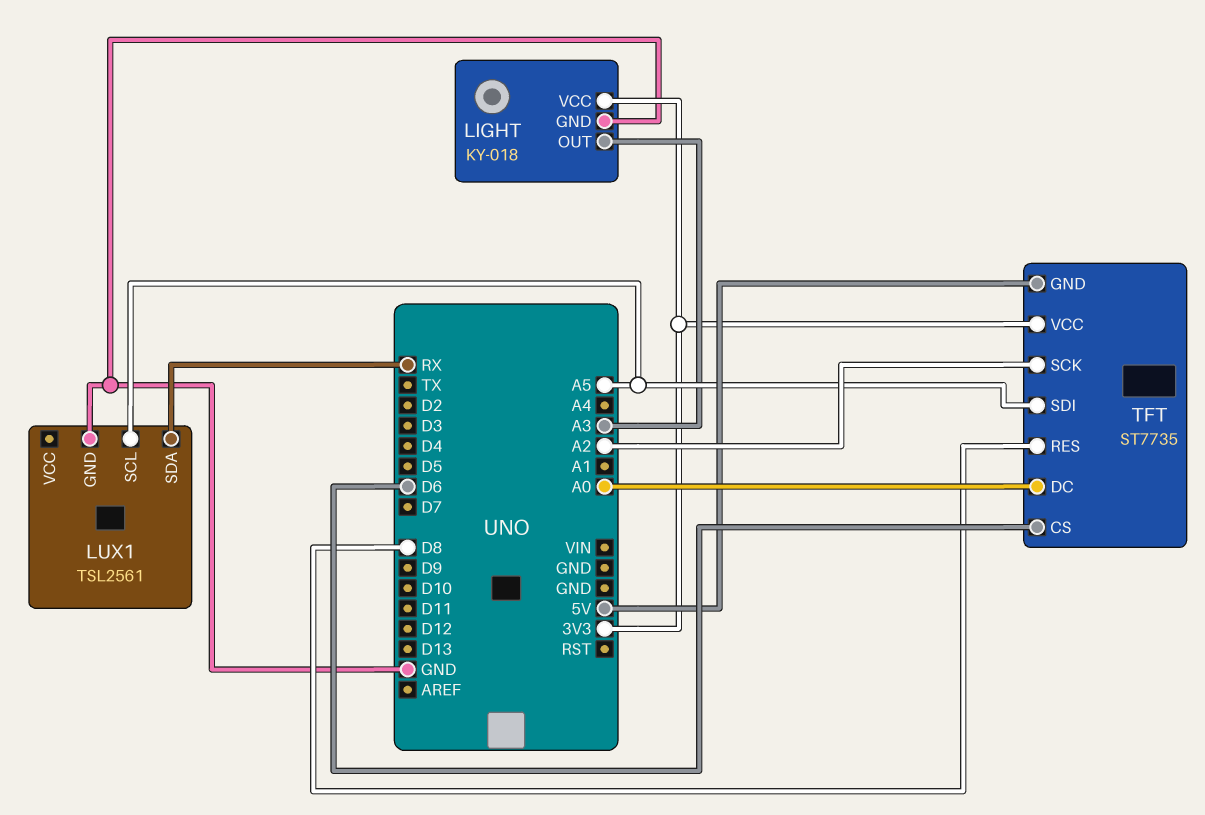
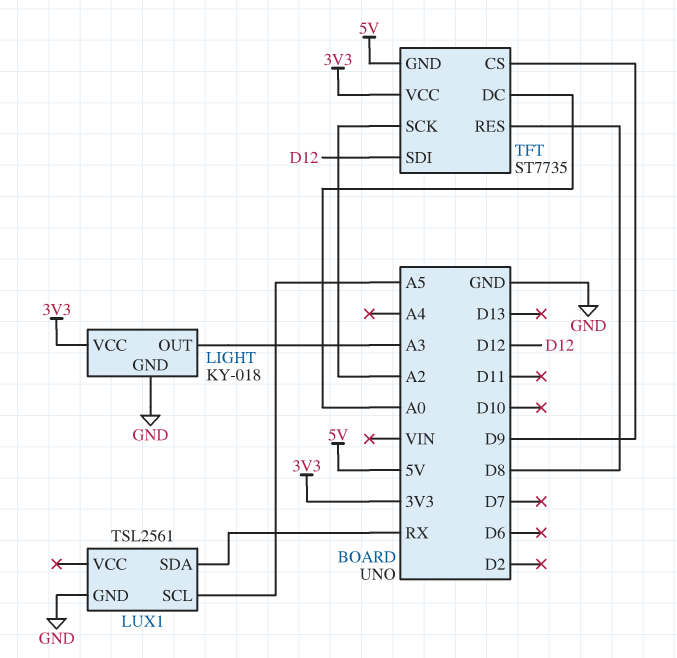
TFT pin CS: D6 -> D9
TFT pin SDI: A5 -> D12

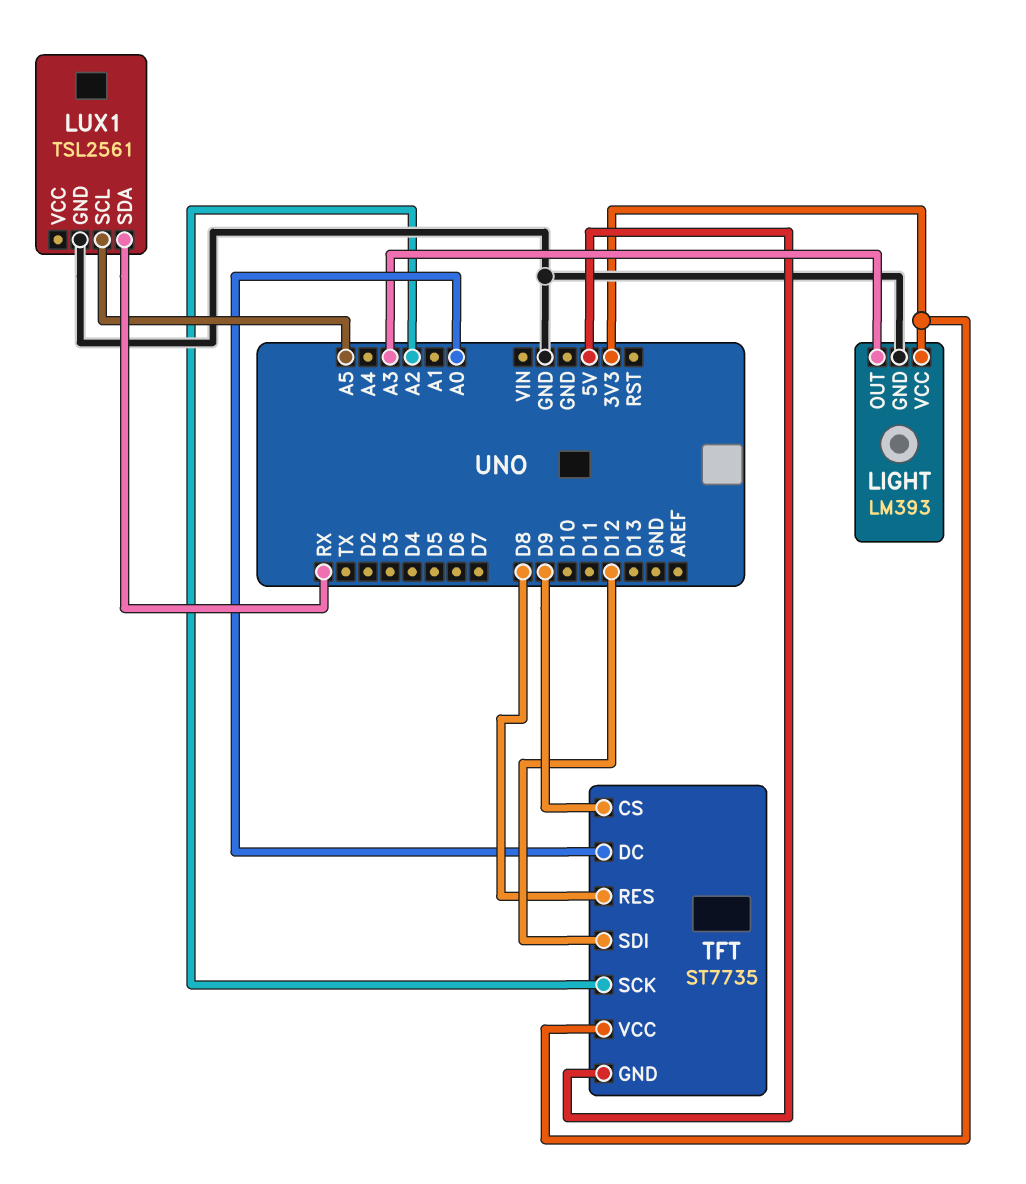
LIGHT: KY-018 -> LM393

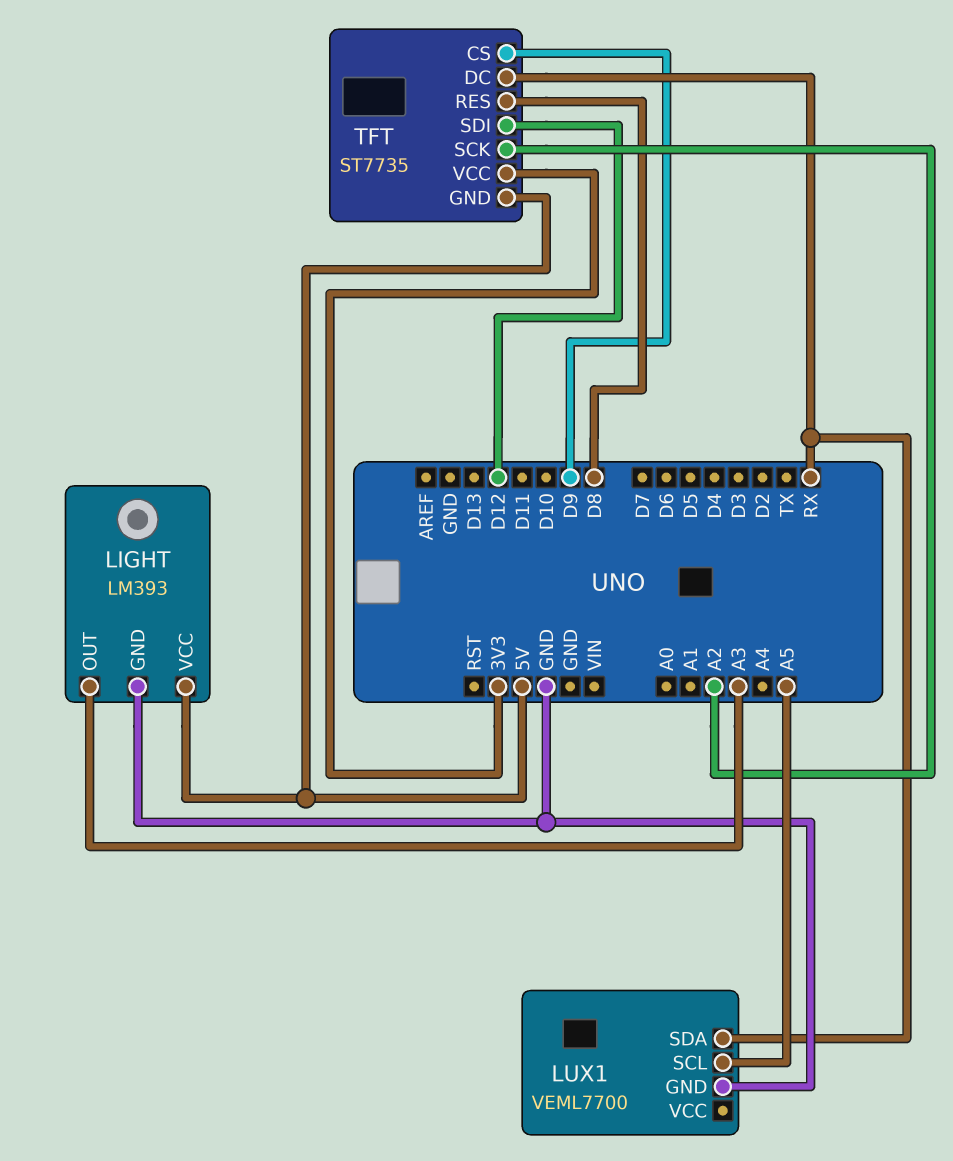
LIGHT pin VCC: 3V3 -> 5V
LUX1: TSL2561 -> VEML7700
TFT pin DC: A0 -> RX

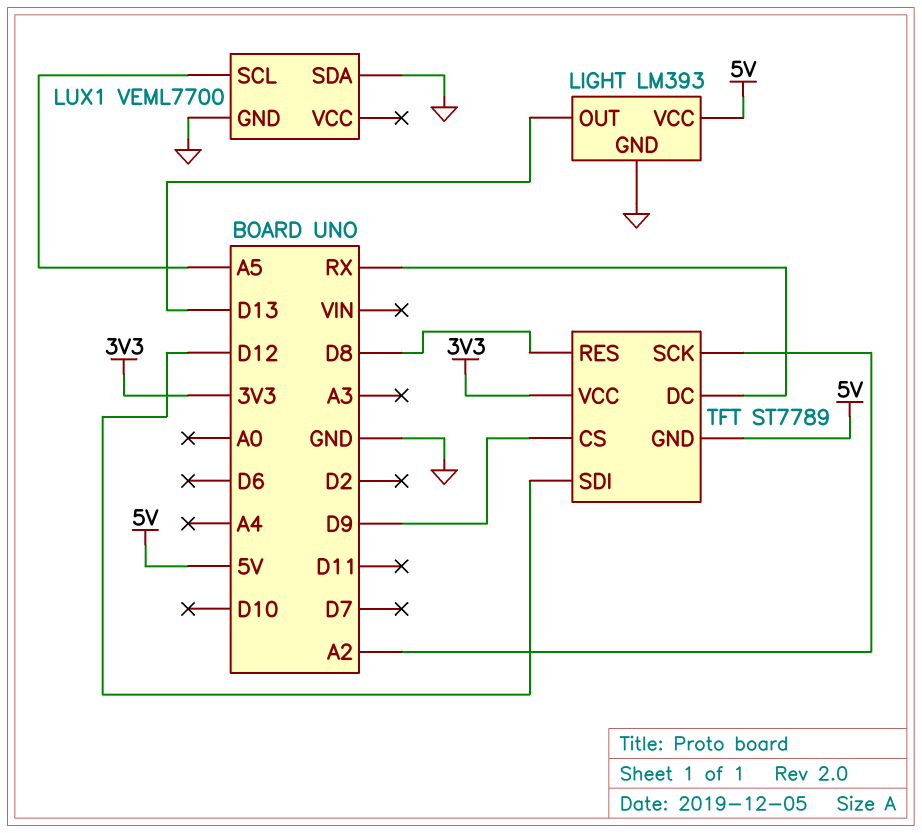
LIGHT pin OUT: A3 -> D13
LUX1 pin SDA: RX -> GND
TFT: ST7735 -> ST7789

